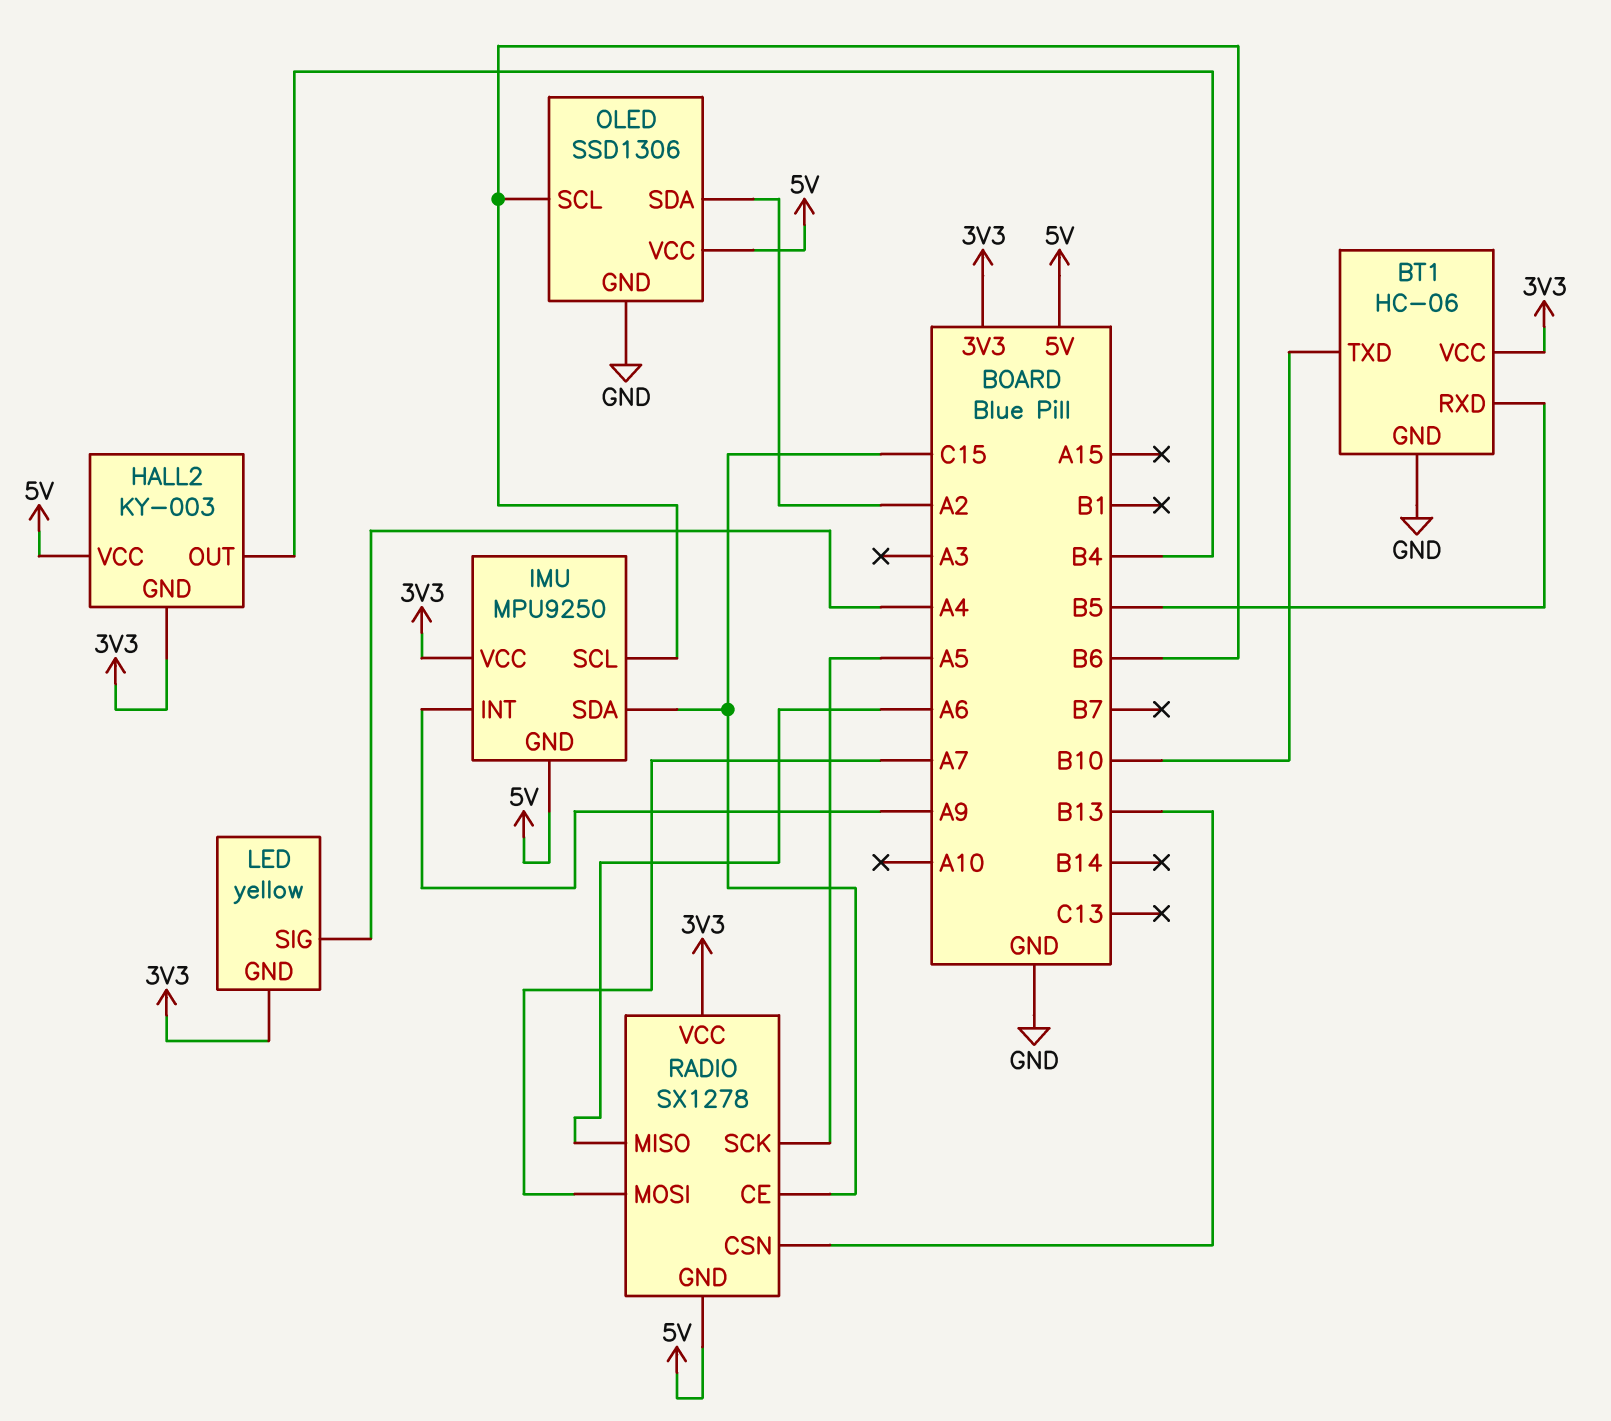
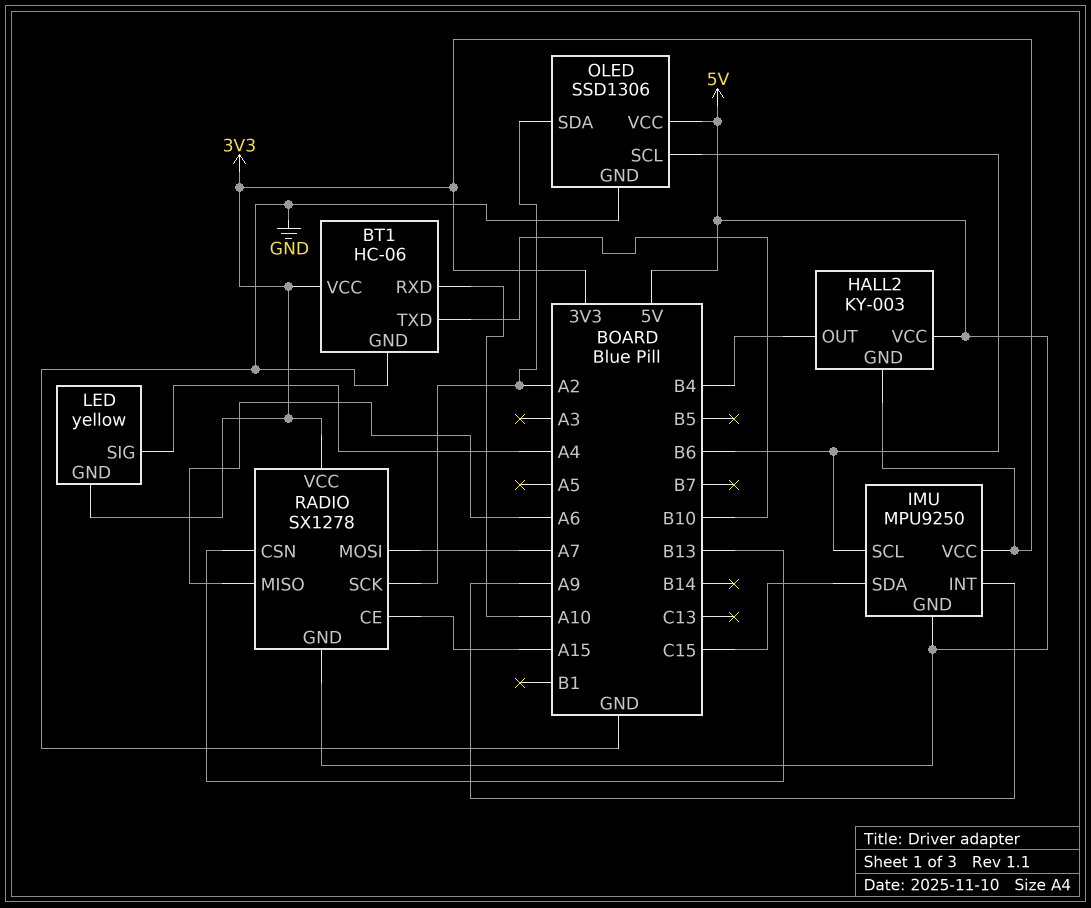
BT1 pin RXD: B5 -> A10
RADIO pin CE: C15 -> A15
RADIO pin SCK: A5 -> A2

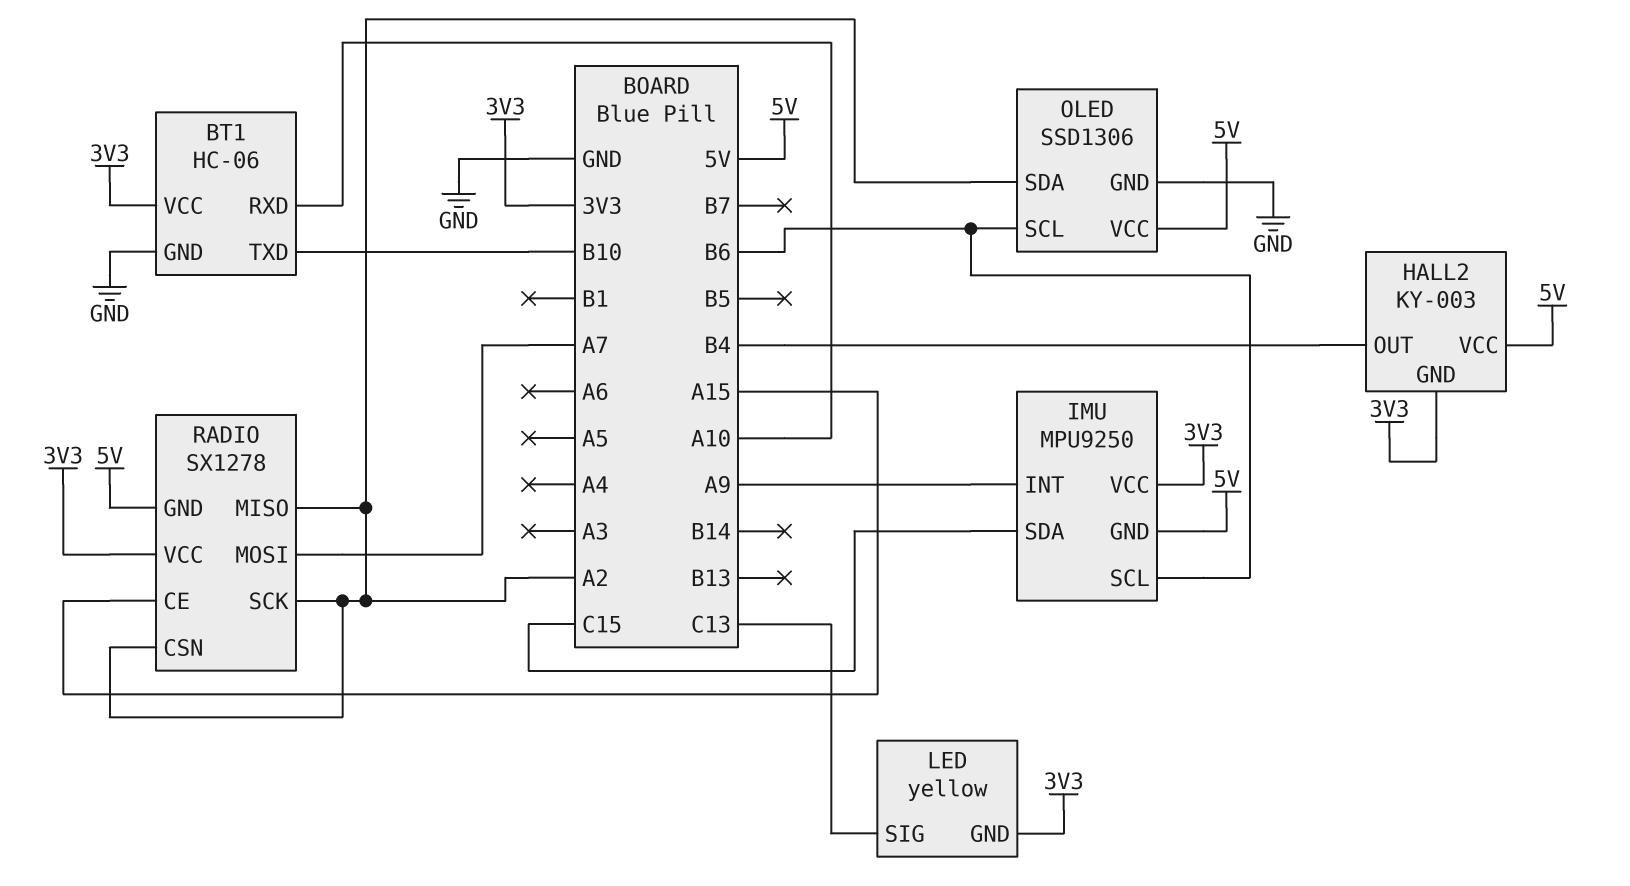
LED pin SIG: A4 -> C13
RADIO pin CSN: B13 -> A2
RADIO pin MISO: A6 -> A2

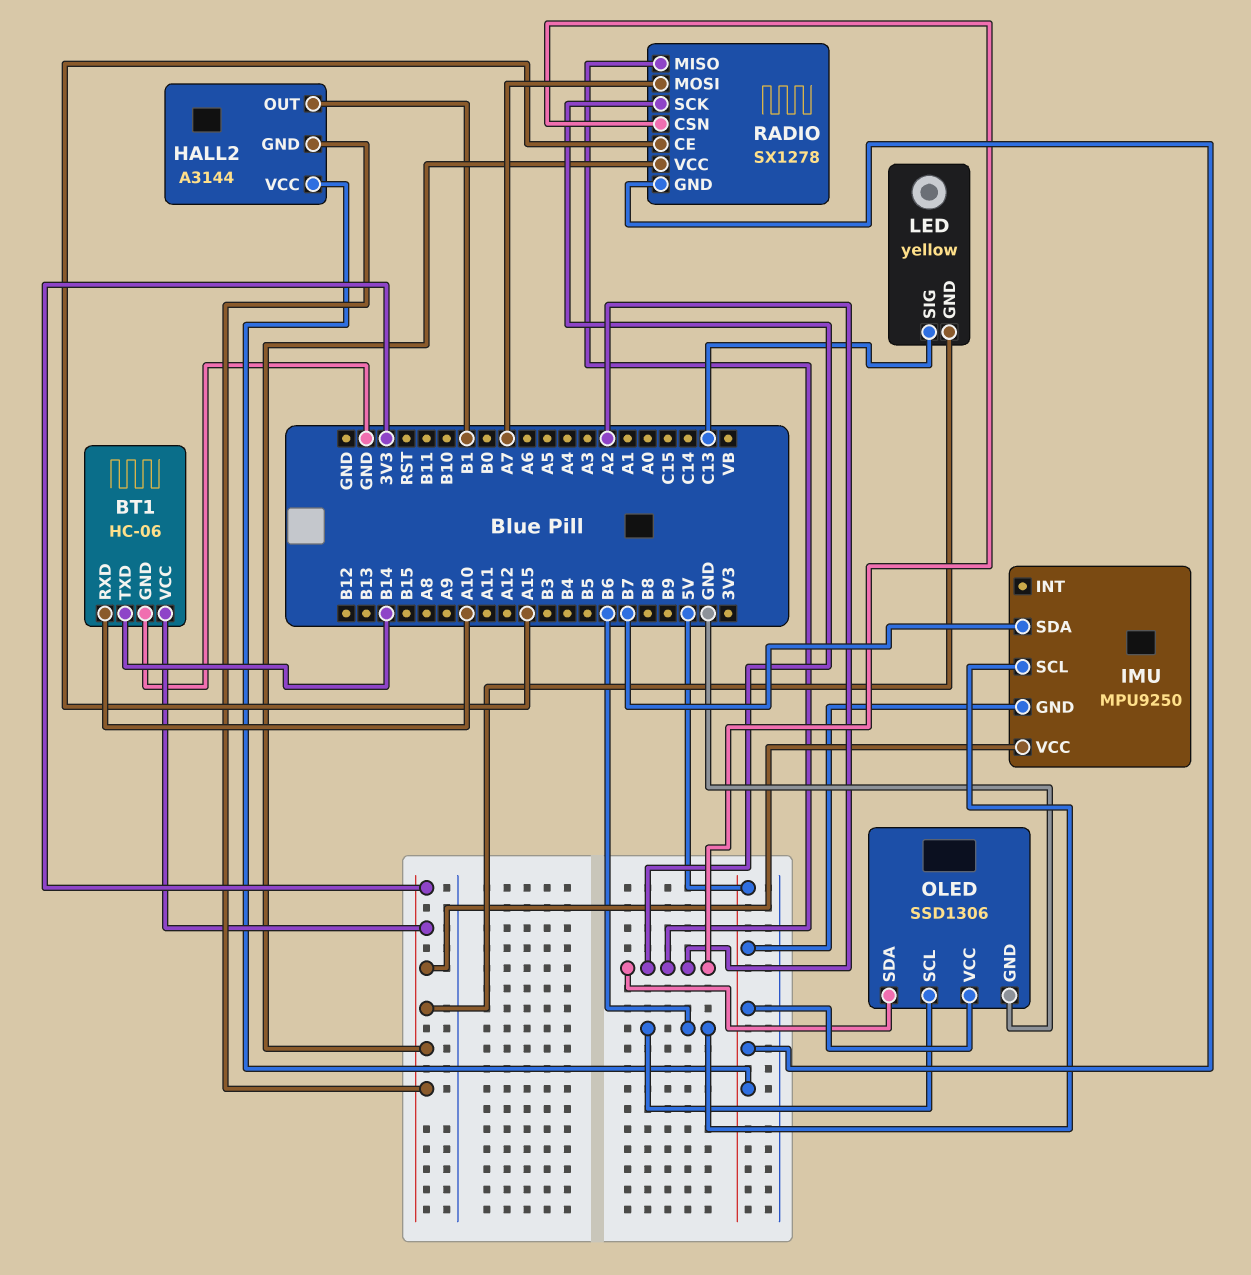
BT1 pin TXD: B10 -> B14
HALL2: KY-003 -> A3144
HALL2 pin OUT: B4 -> B1
IMU pin INT: A9 -> none
IMU pin SDA: C15 -> B7

